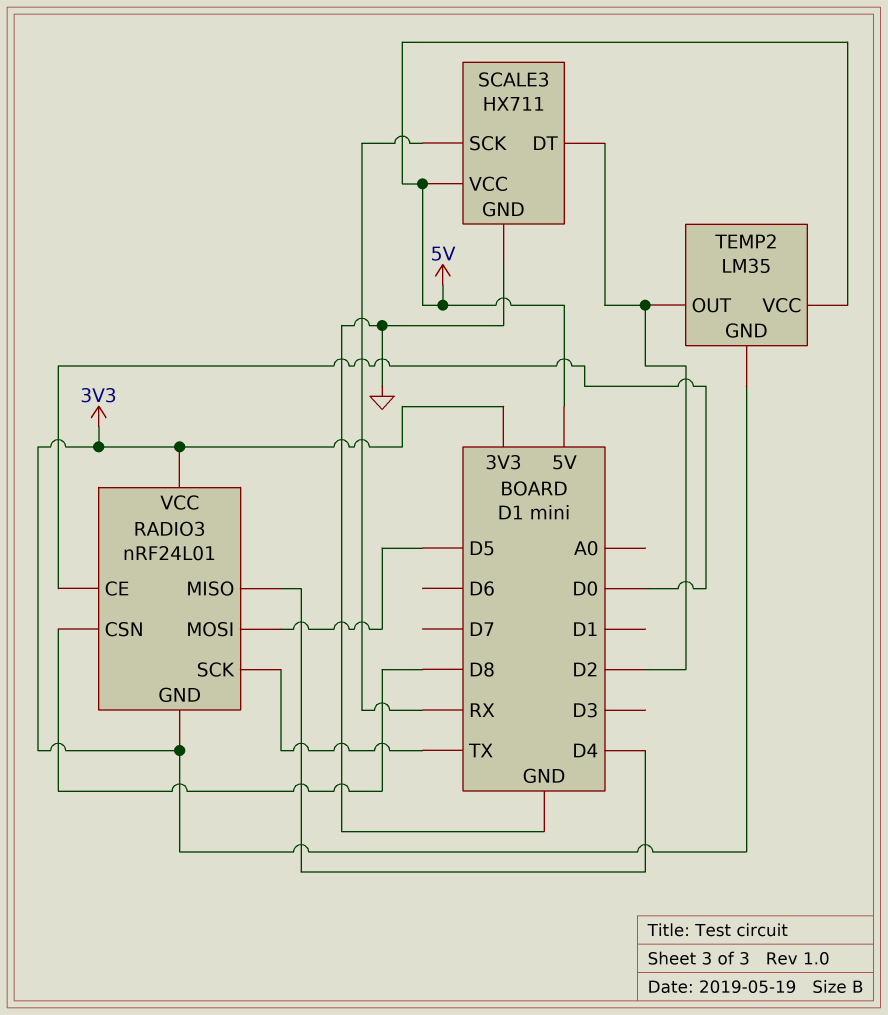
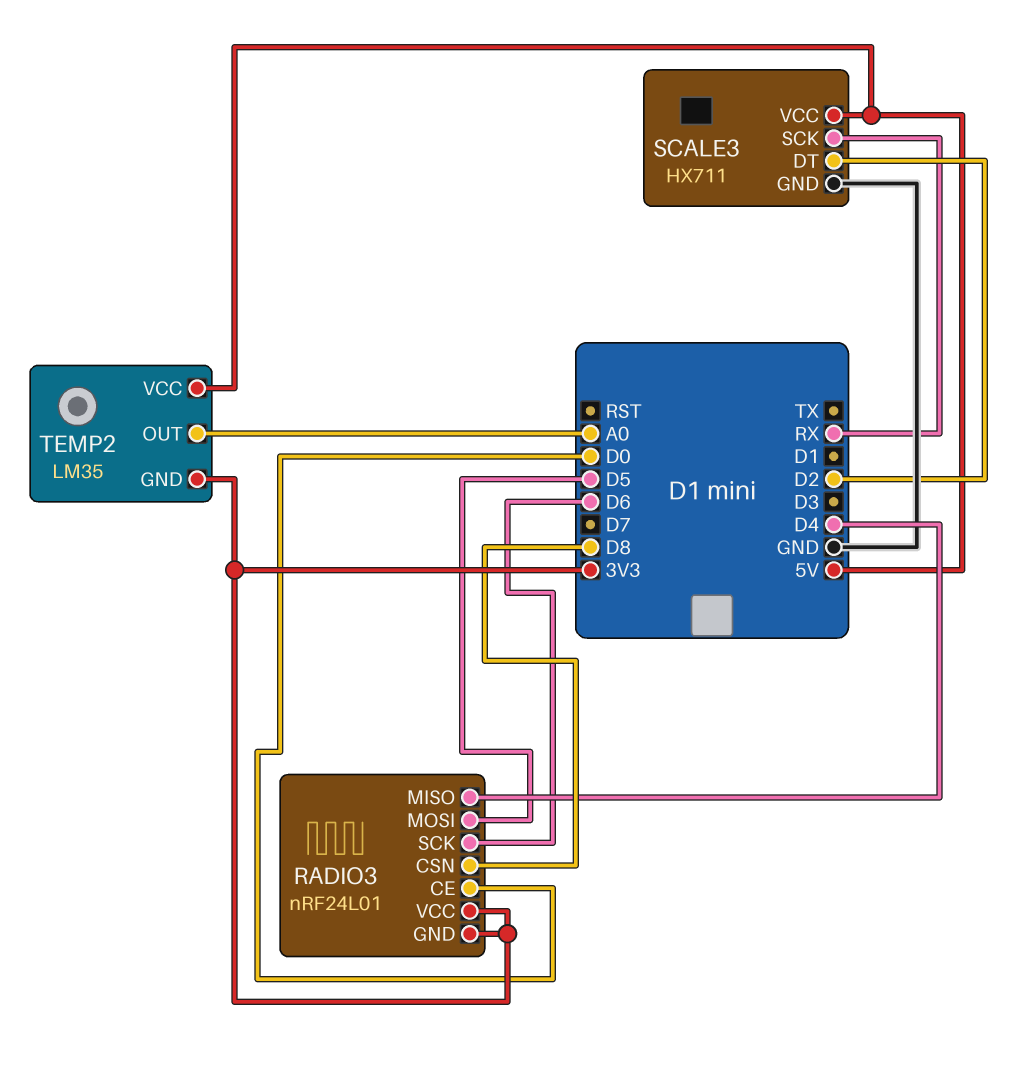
RADIO3 pin SCK: TX -> D6
TEMP2 pin OUT: D2 -> A0

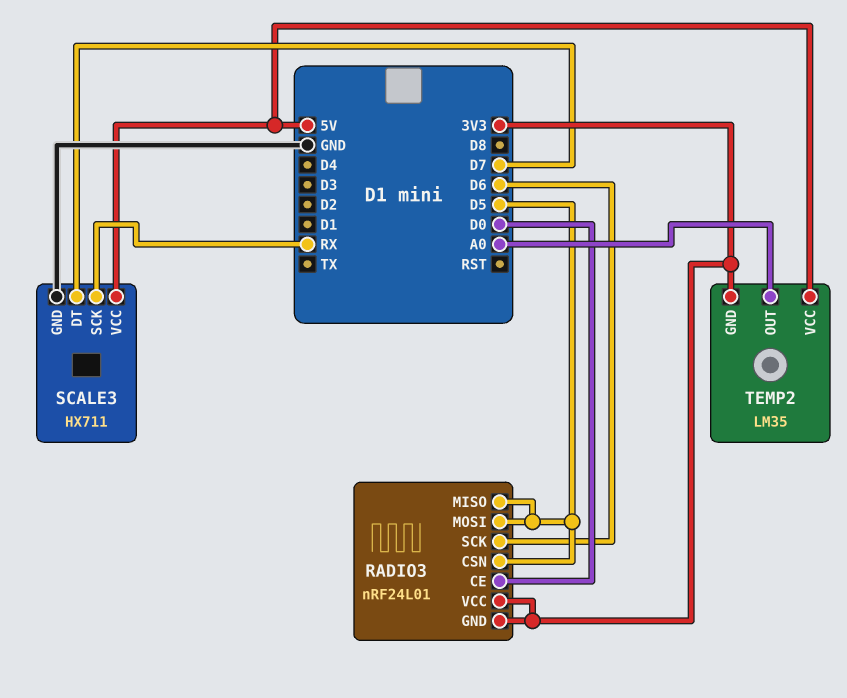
RADIO3 pin CSN: D8 -> D5
RADIO3 pin MISO: D4 -> D5
SCALE3 pin DT: D2 -> D7

